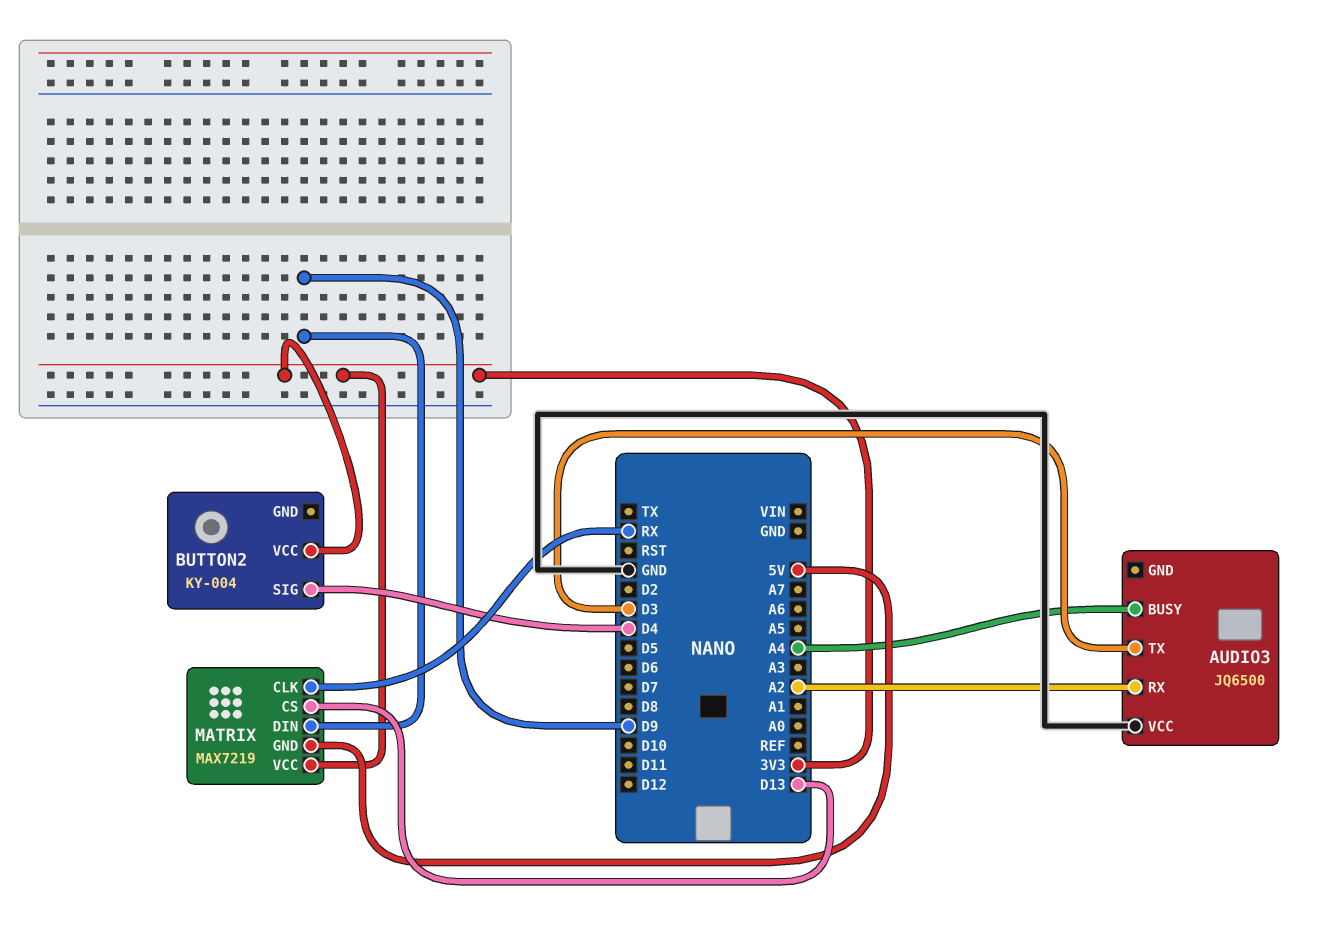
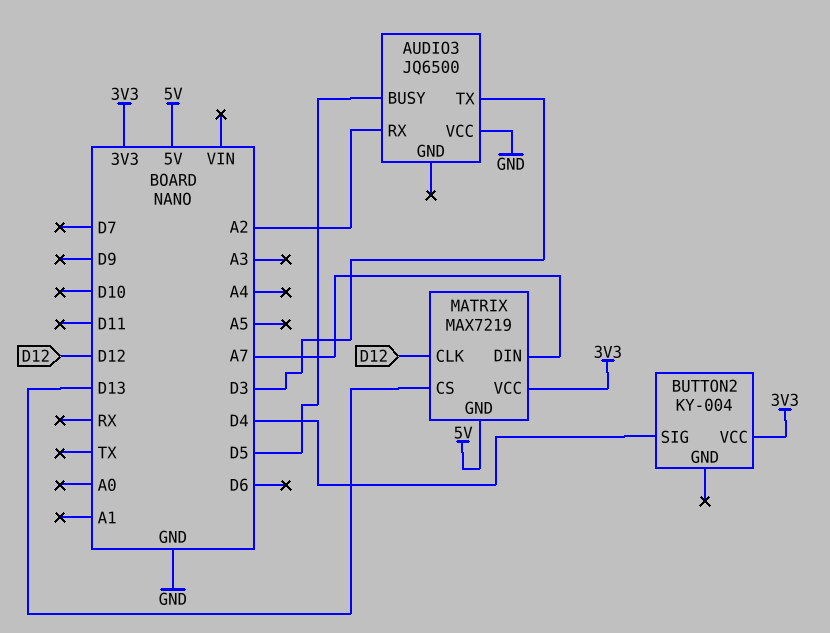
AUDIO3 pin BUSY: A4 -> D5
MATRIX pin CLK: RX -> D12
MATRIX pin DIN: D9 -> A7

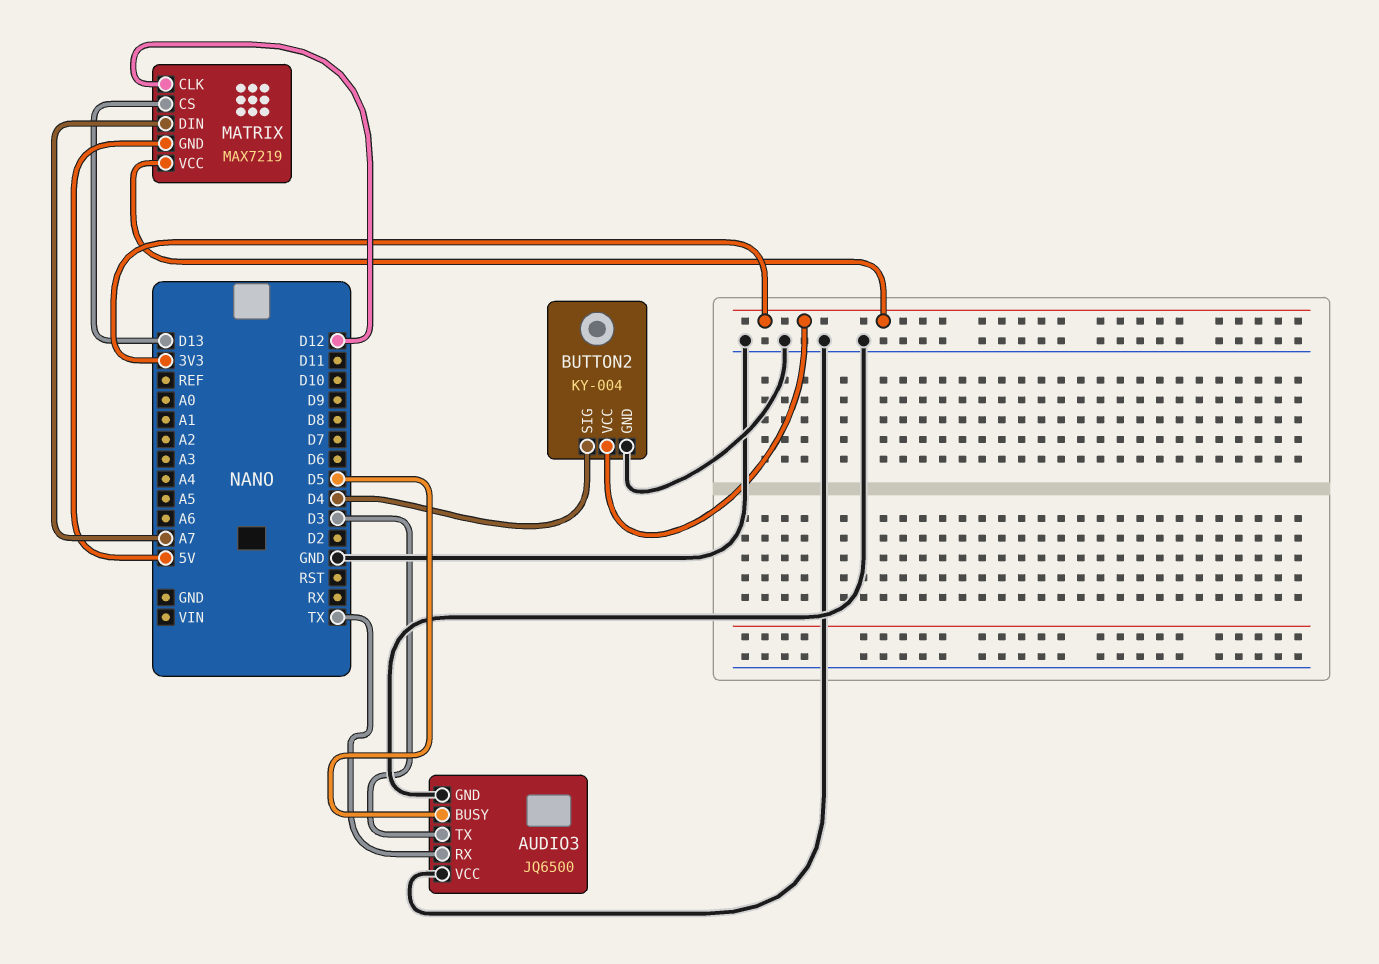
AUDIO3 pin GND: none -> GND
AUDIO3 pin RX: A2 -> TX
BUTTON2 pin GND: none -> GND

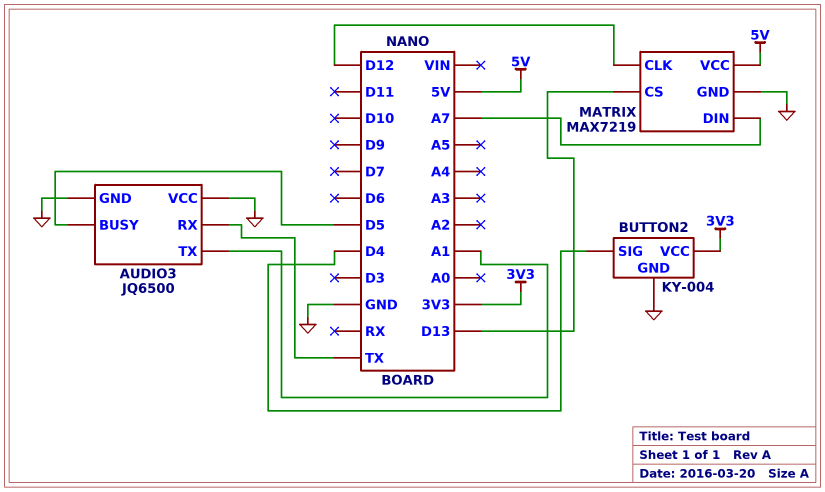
AUDIO3 pin TX: D3 -> A1
MATRIX pin GND: 5V -> GND
MATRIX pin VCC: 3V3 -> 5V

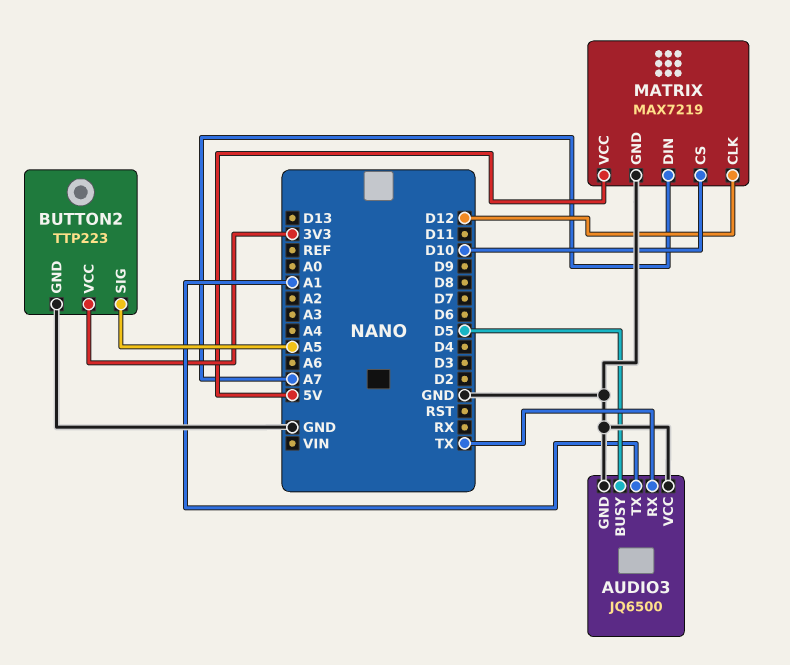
BUTTON2: KY-004 -> TTP223
BUTTON2 pin SIG: D4 -> A5
MATRIX pin CS: D13 -> D10

